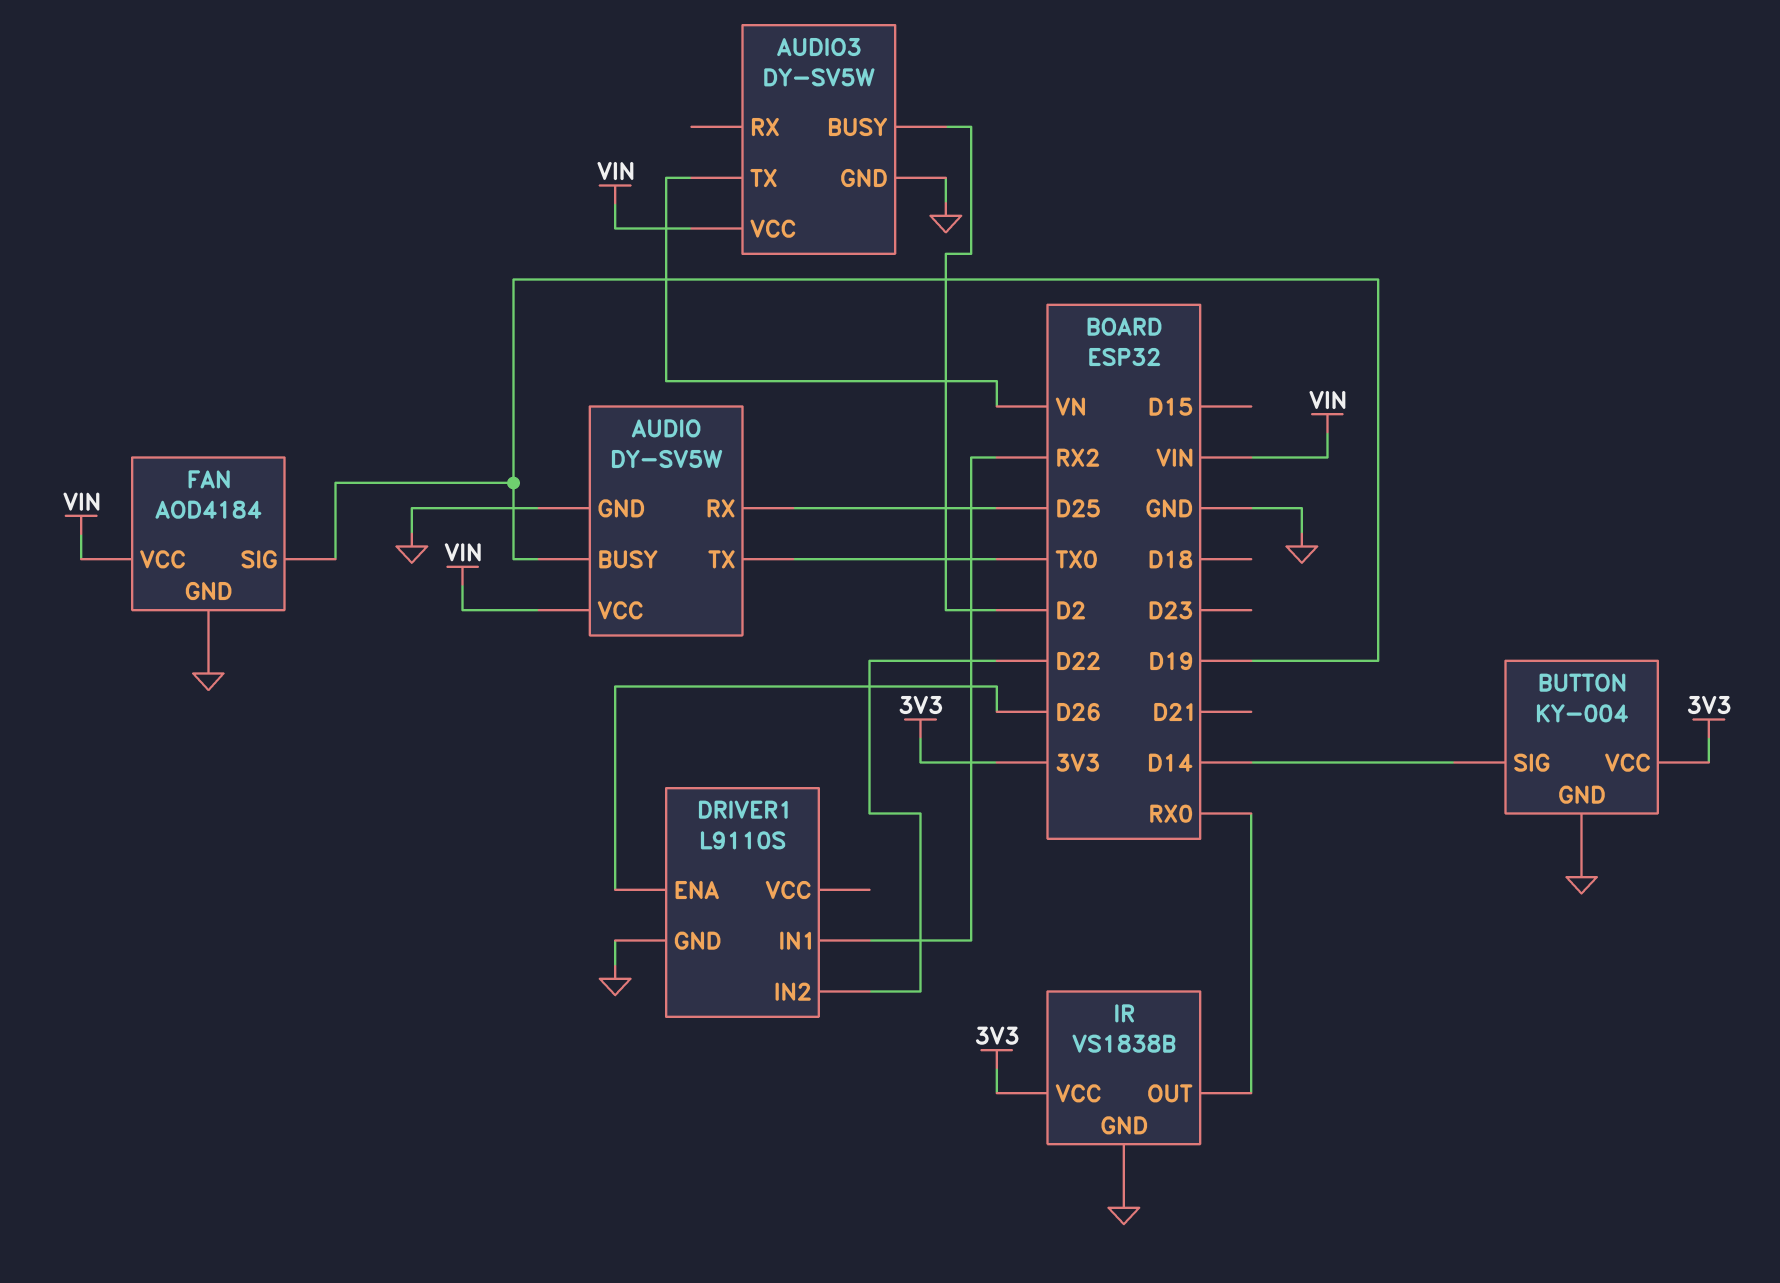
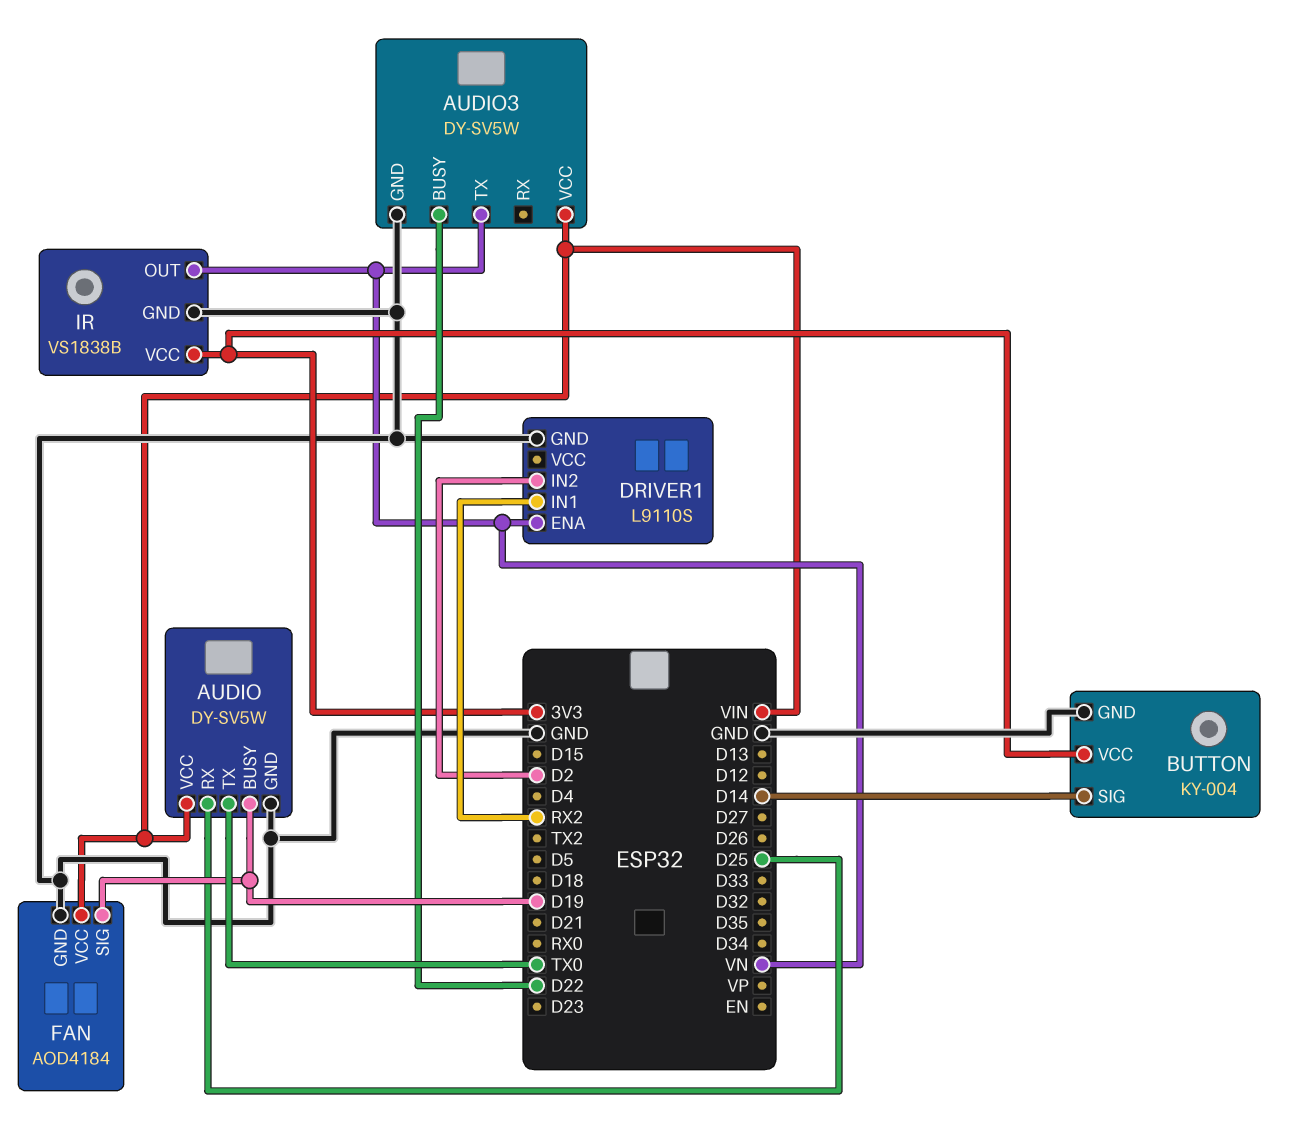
AUDIO3 pin BUSY: D2 -> D22
DRIVER1 pin ENA: D26 -> VN
DRIVER1 pin IN2: D22 -> D2
IR pin OUT: RX0 -> VN

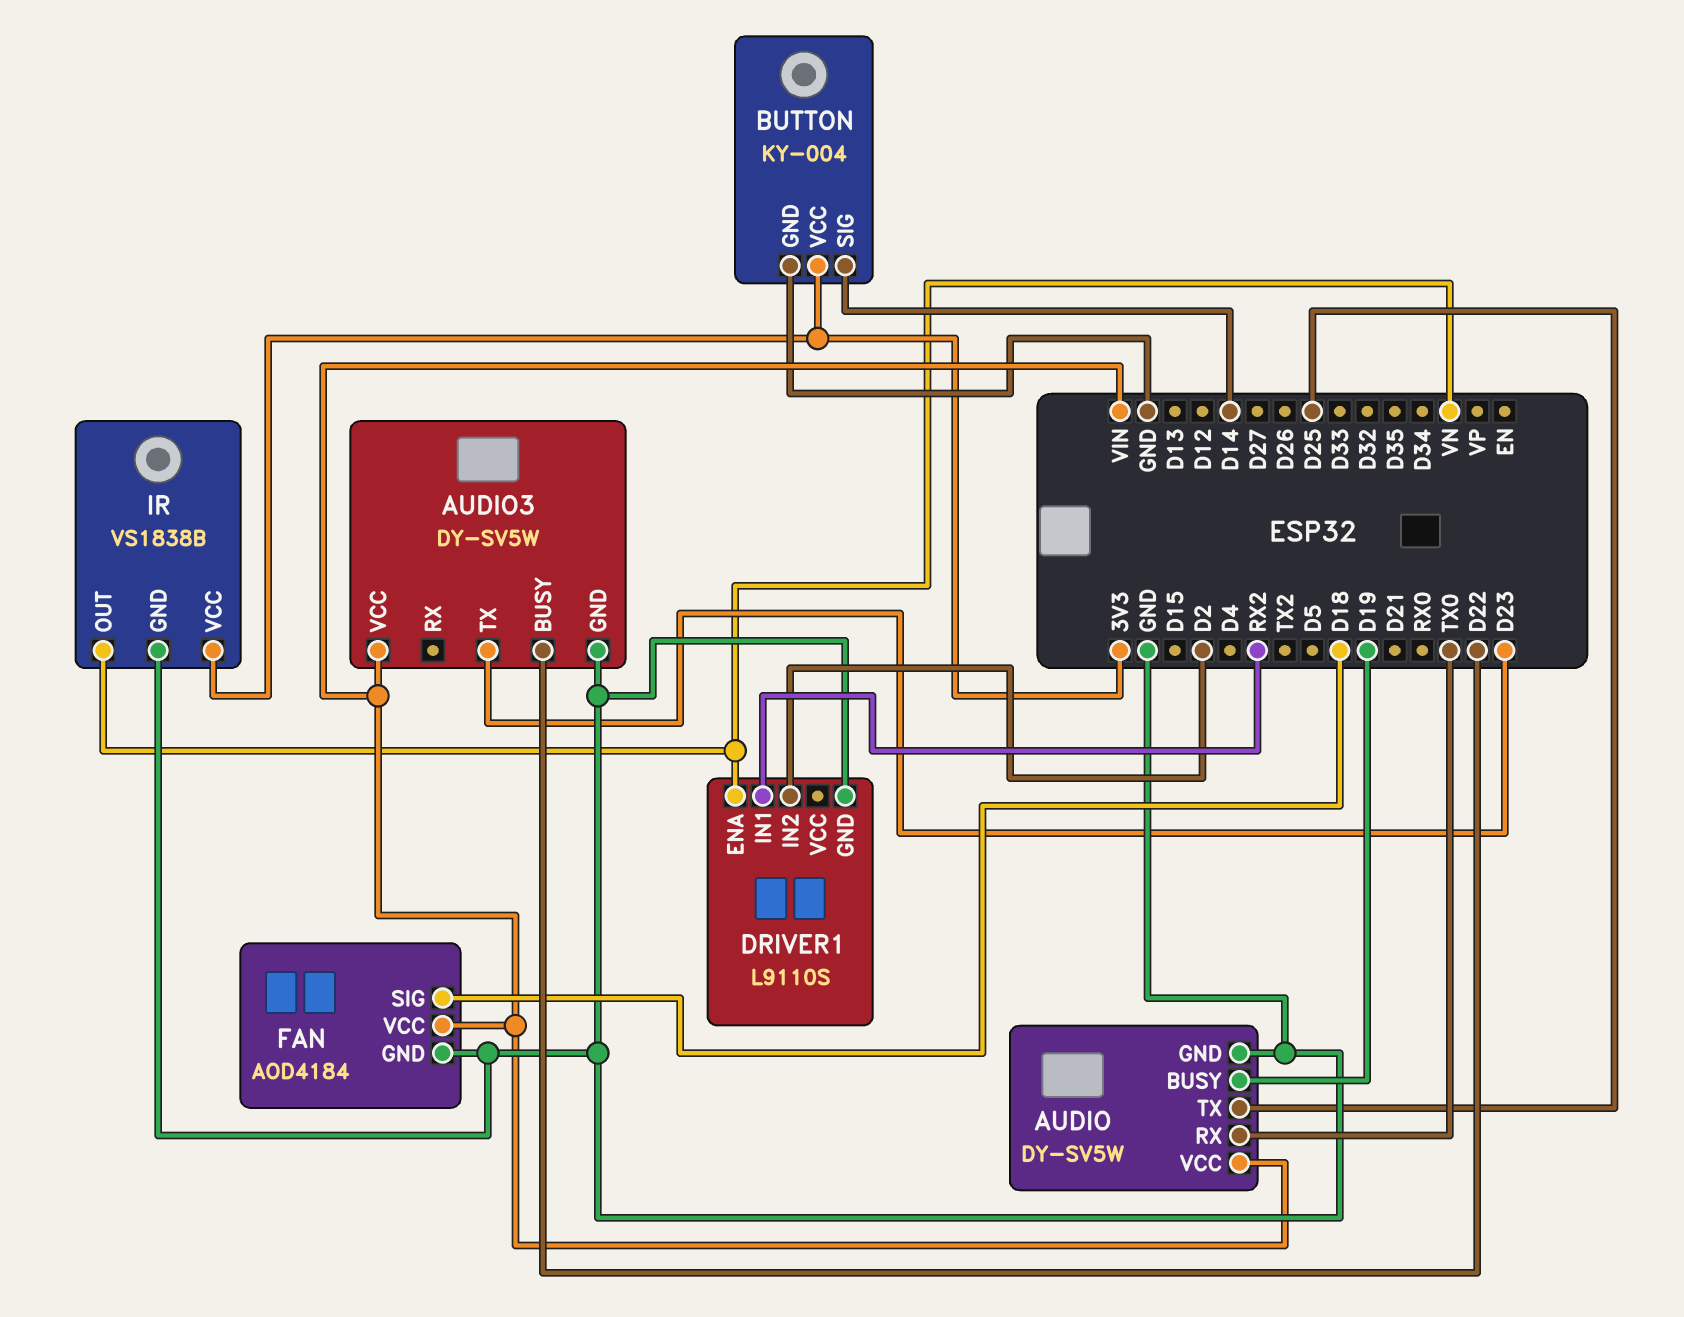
AUDIO pin RX: D25 -> TX0
AUDIO pin TX: TX0 -> D25
AUDIO3 pin TX: VN -> D23
FAN pin SIG: D19 -> D18

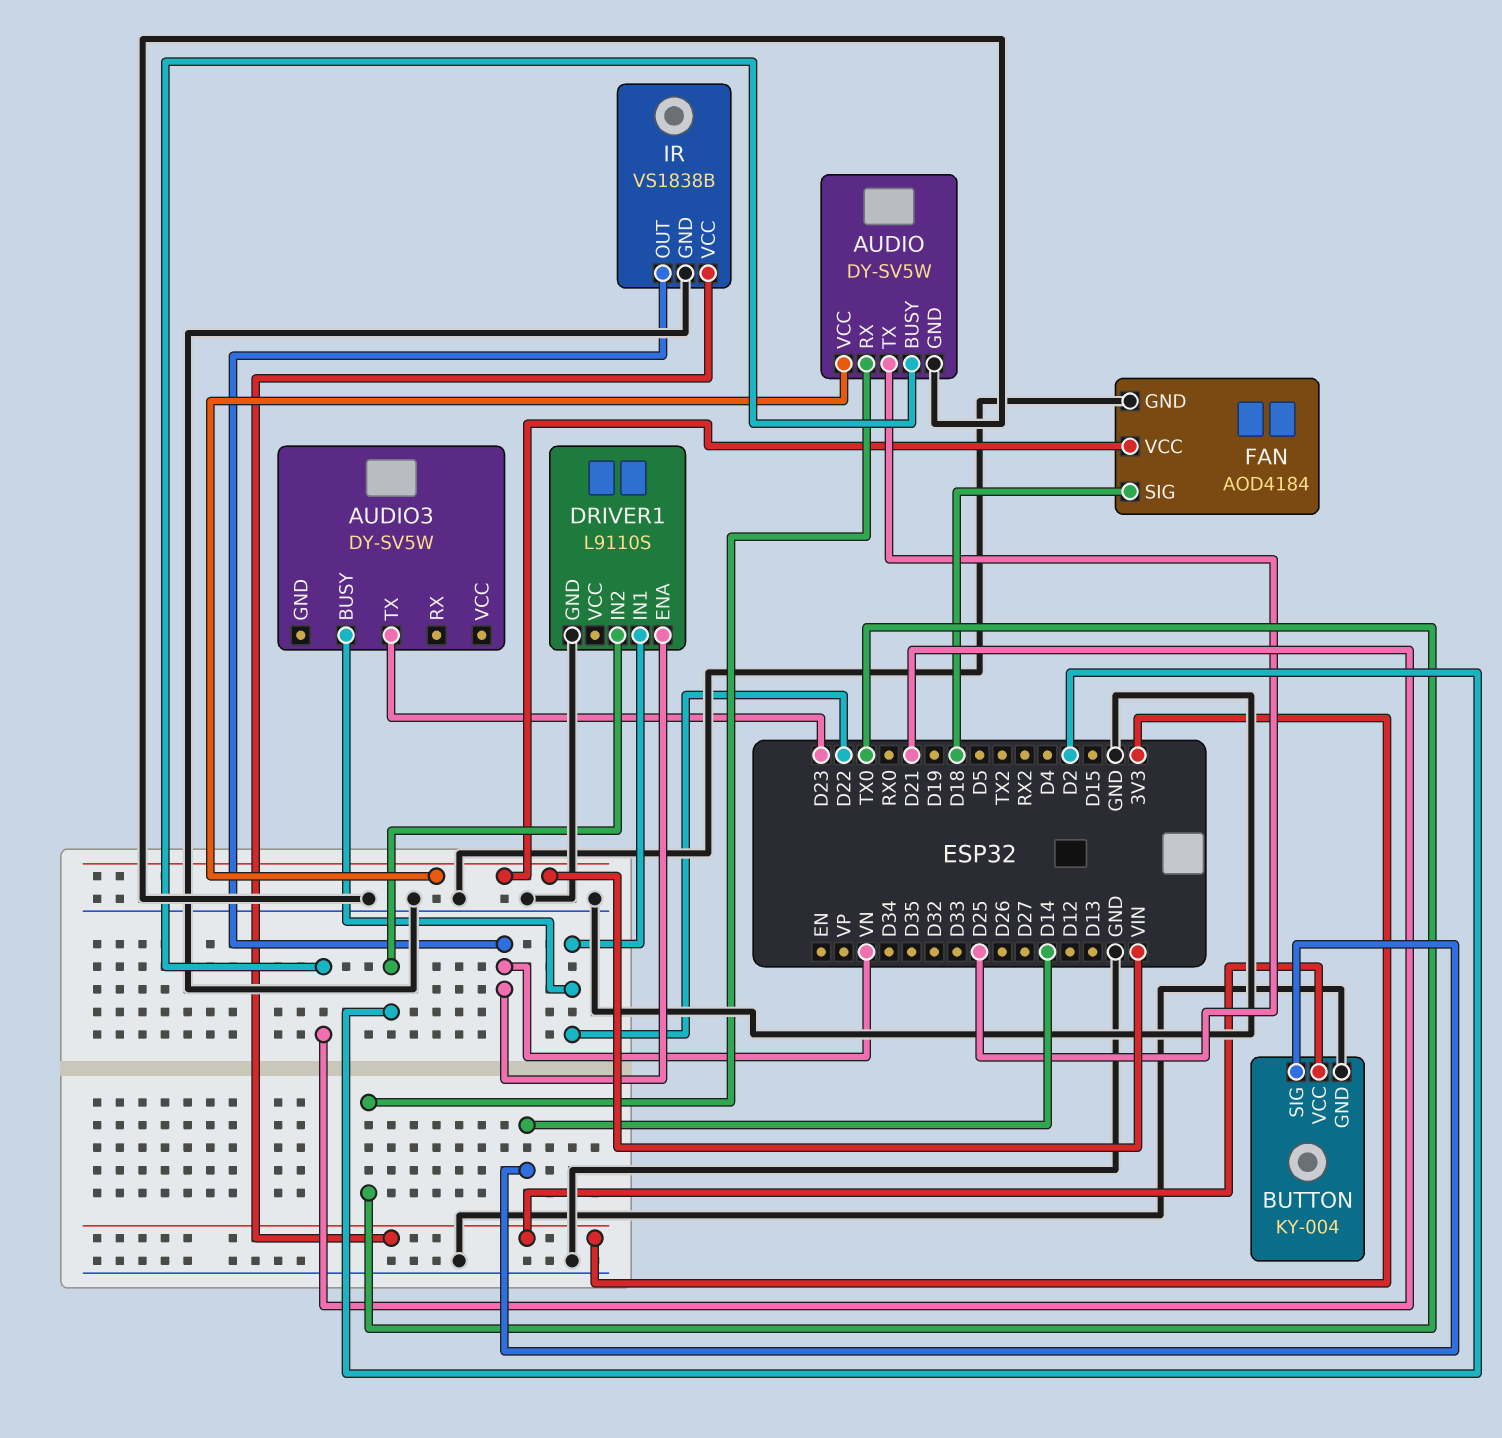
AUDIO pin BUSY: D19 -> D21
AUDIO3 pin GND: GND -> none
AUDIO3 pin VCC: VIN -> none
DRIVER1 pin IN1: RX2 -> D22

